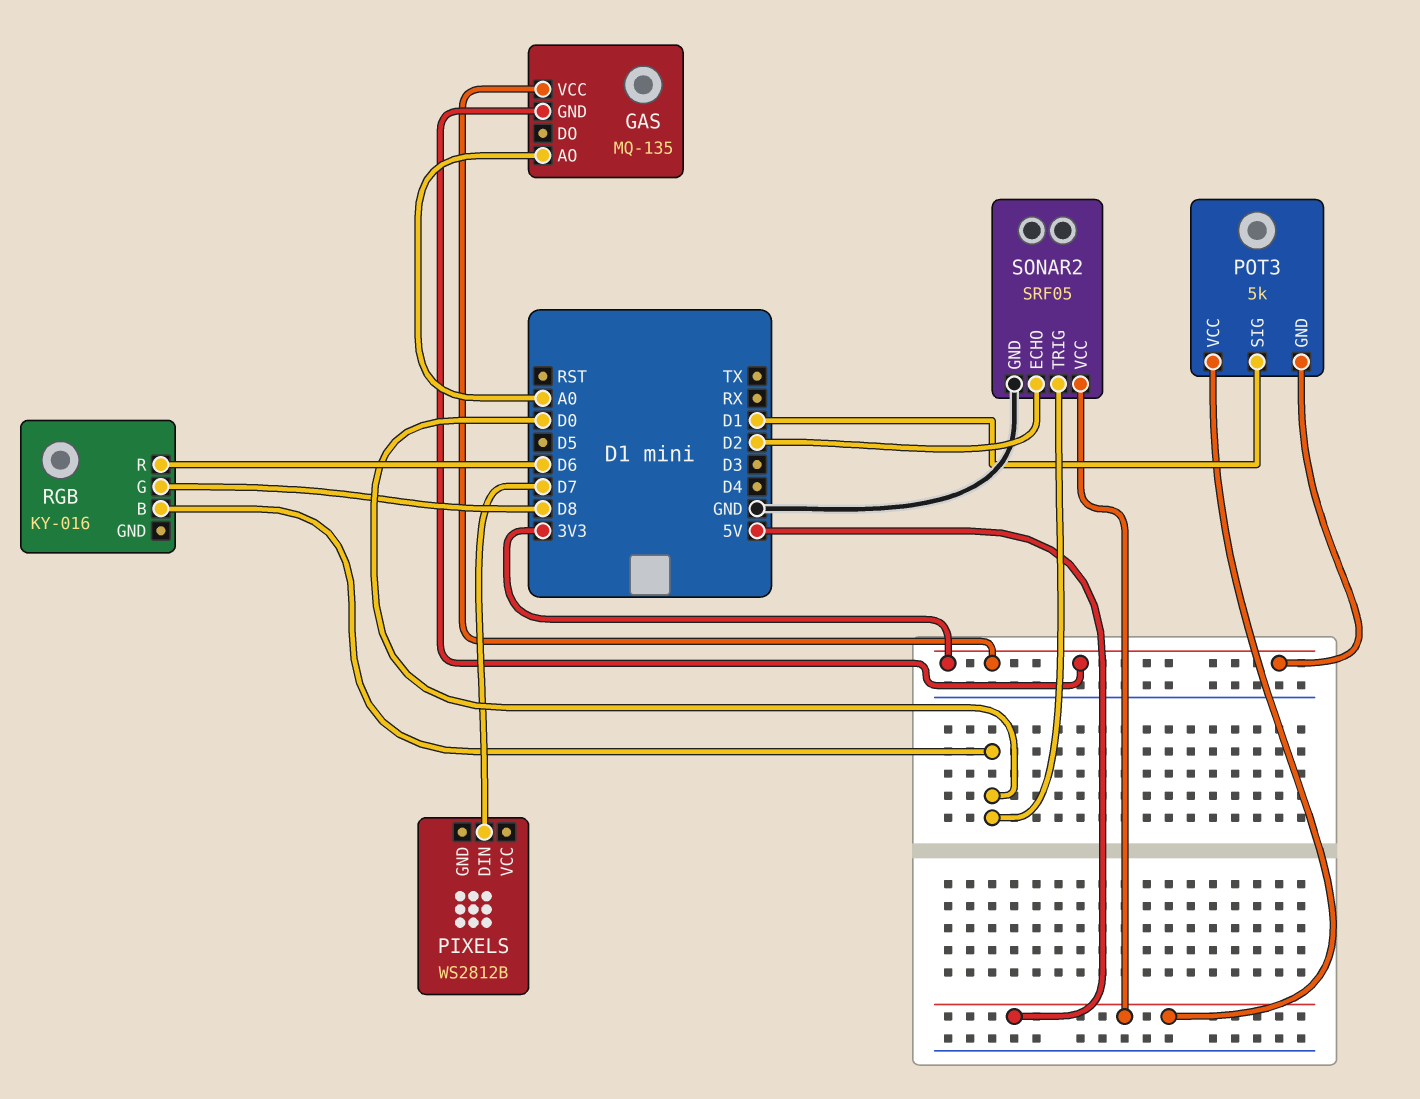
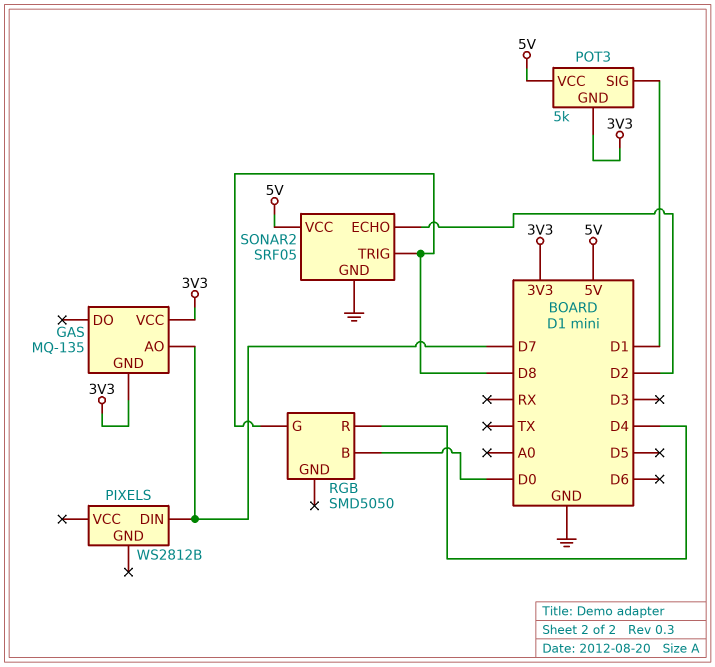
GAS pin AO: A0 -> D7
RGB: KY-016 -> SMD5050
RGB pin R: D6 -> D4
SONAR2 pin TRIG: D0 -> D8

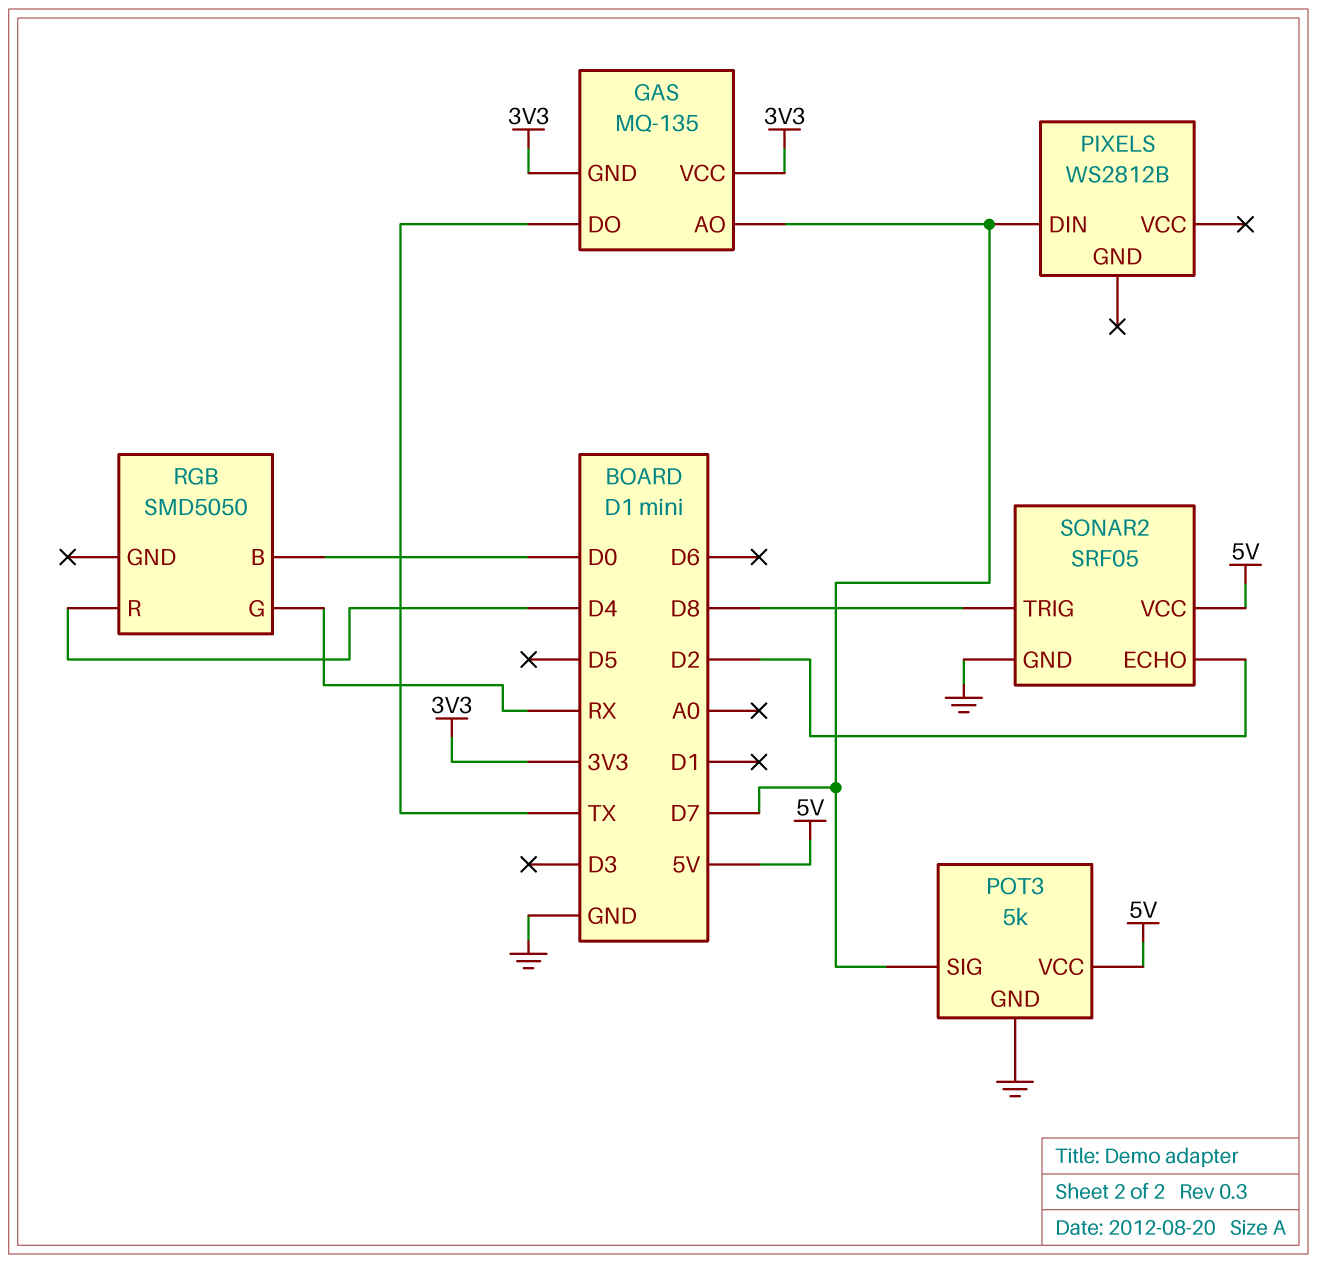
GAS pin DO: none -> TX
POT3 pin GND: 3V3 -> GND
POT3 pin SIG: D1 -> D7
RGB pin G: D8 -> RX

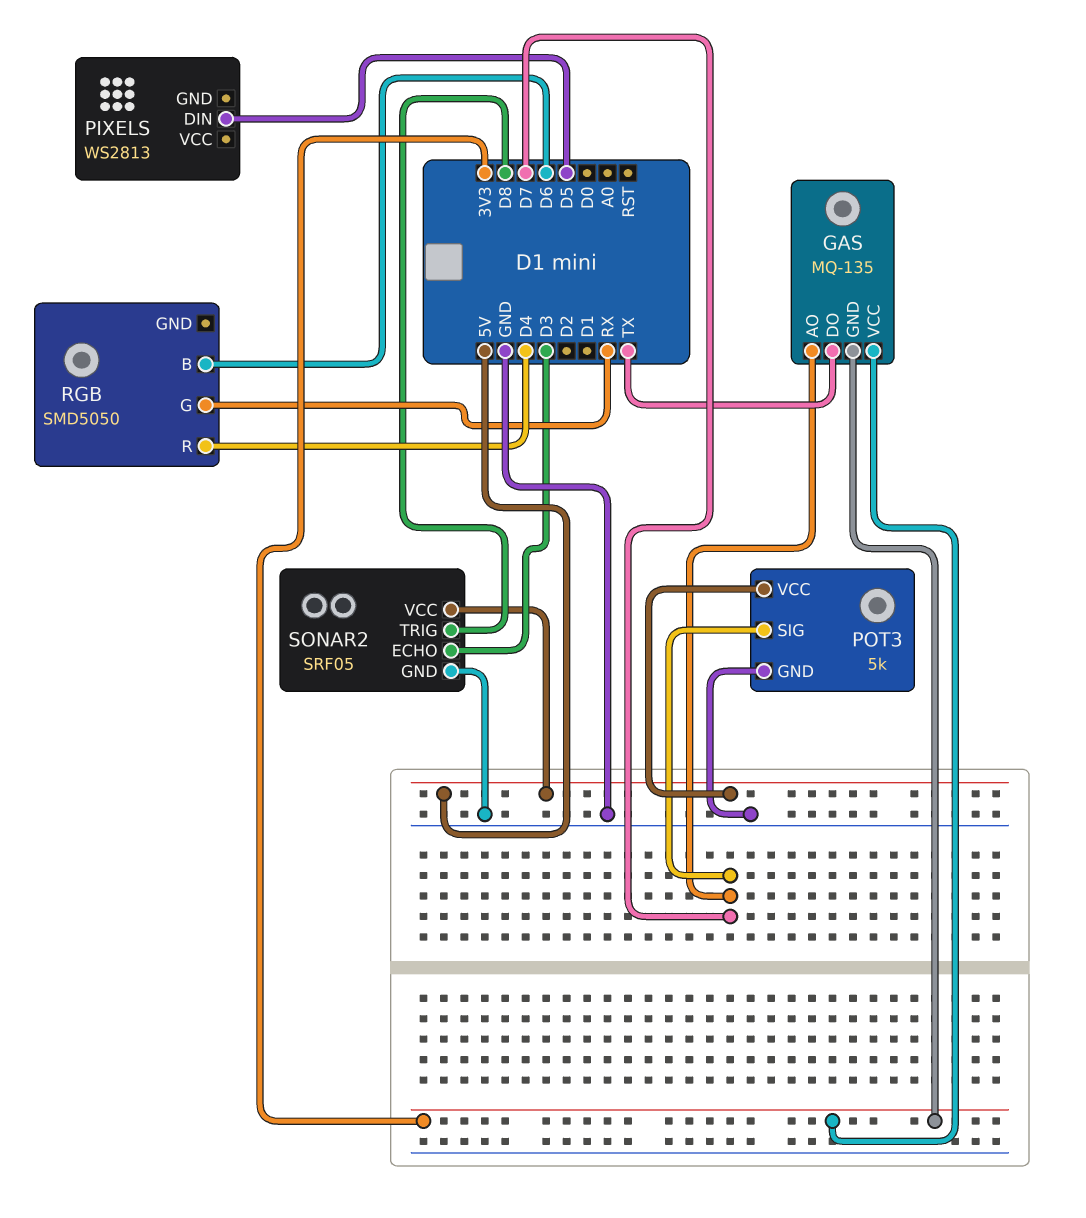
PIXELS: WS2812B -> WS2813
PIXELS pin DIN: D7 -> D5
RGB pin B: D0 -> D6
SONAR2 pin ECHO: D2 -> D3

